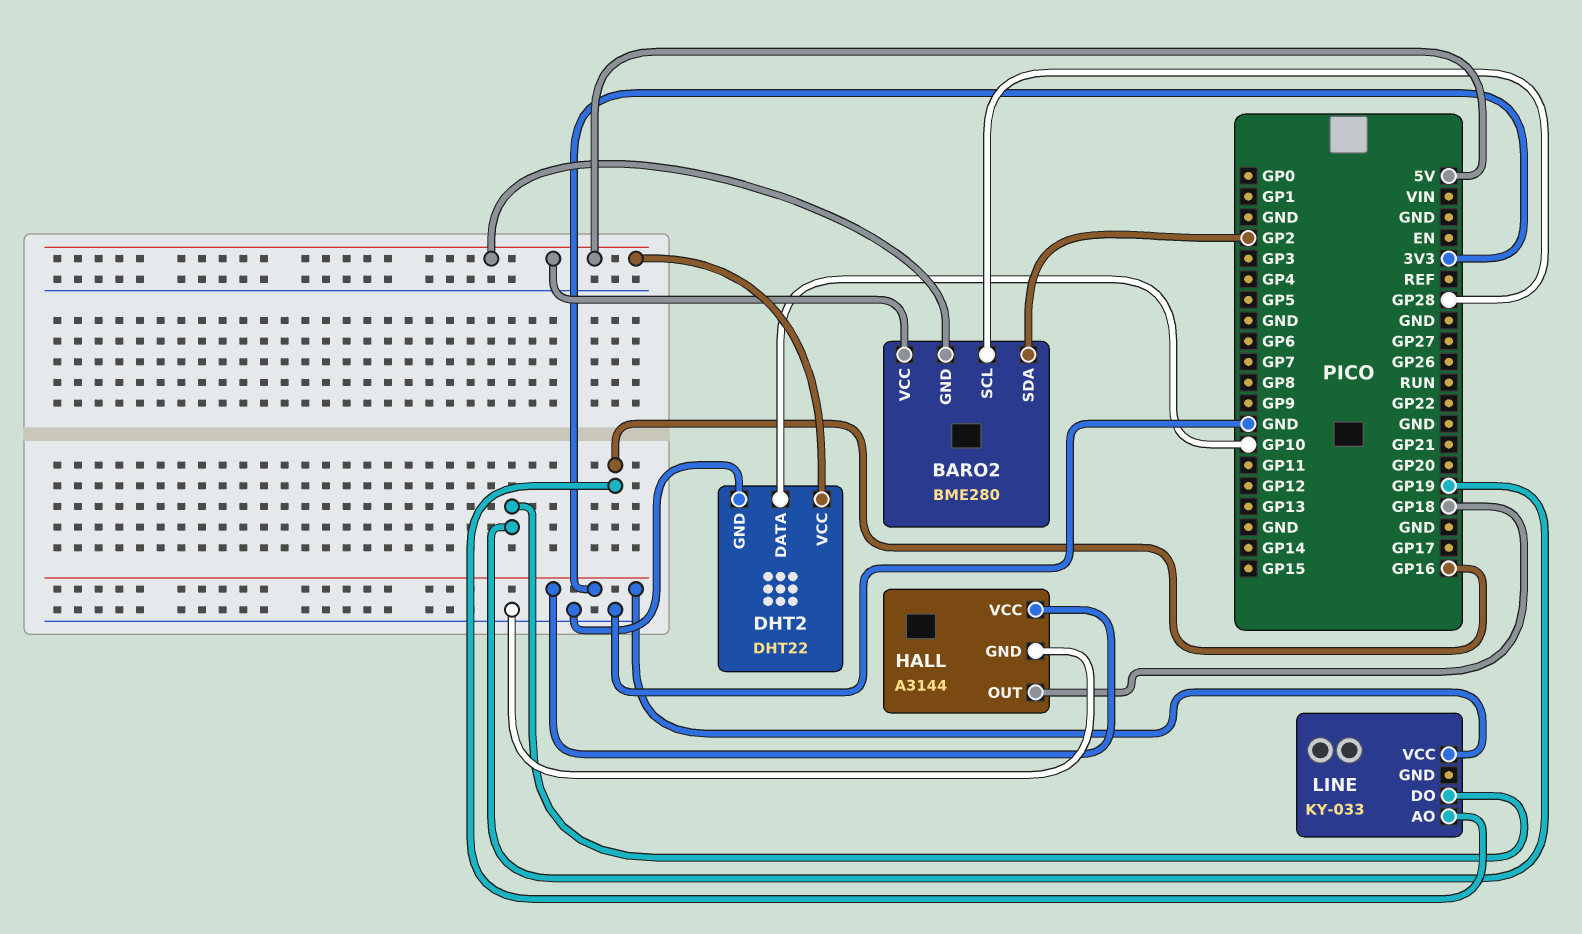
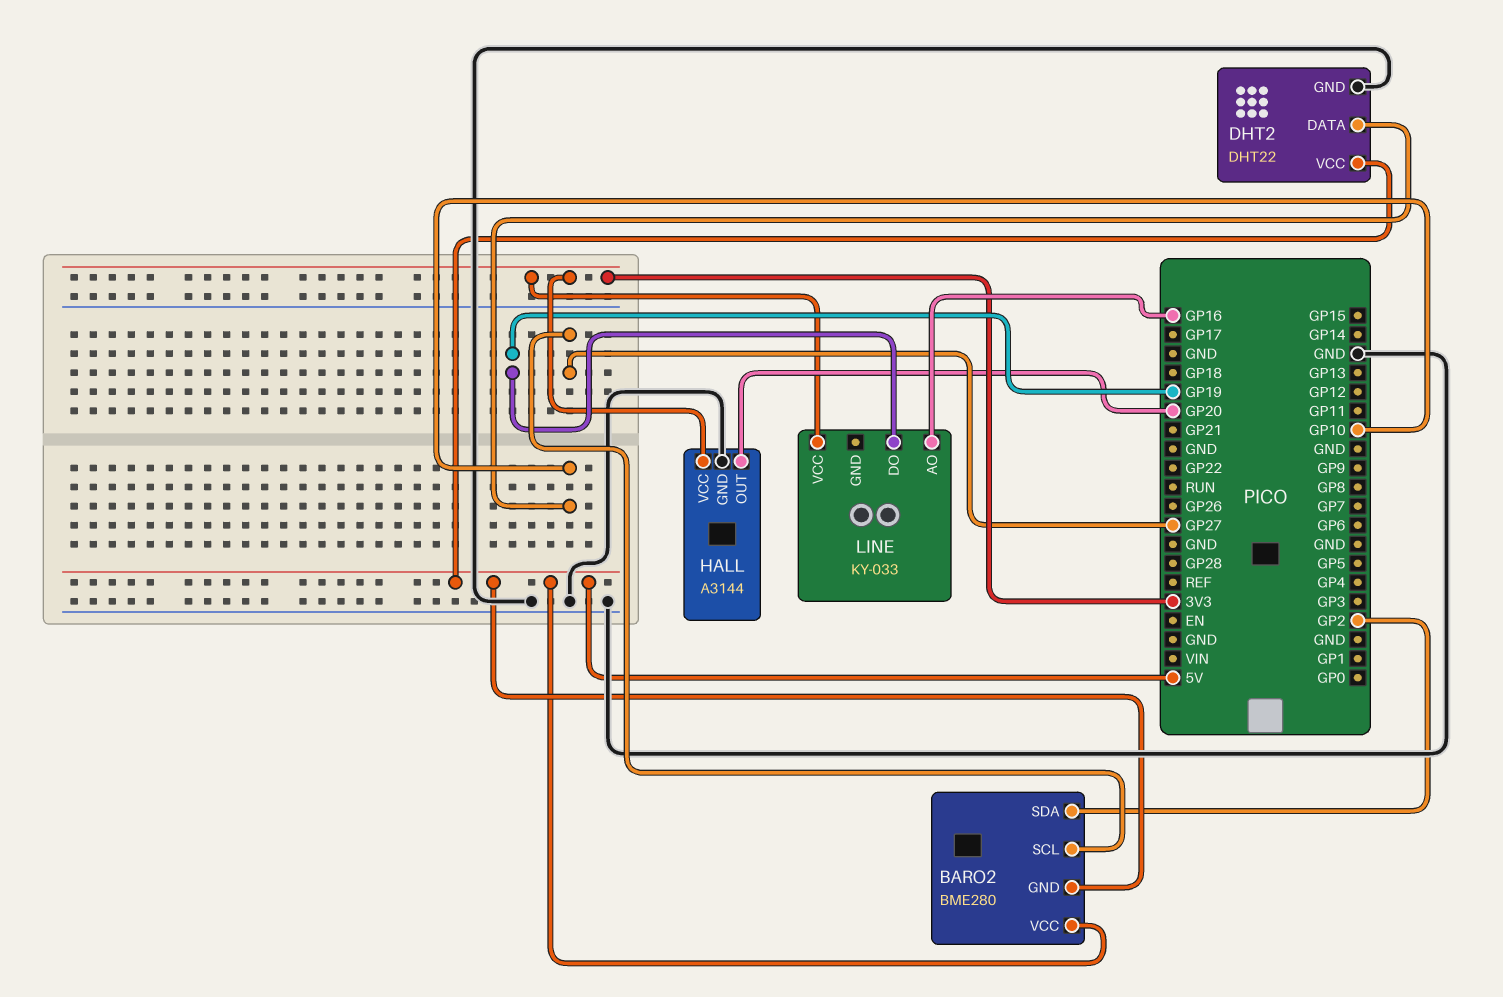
BARO2 pin SCL: GP28 -> GP27
HALL pin OUT: GP18 -> GP20

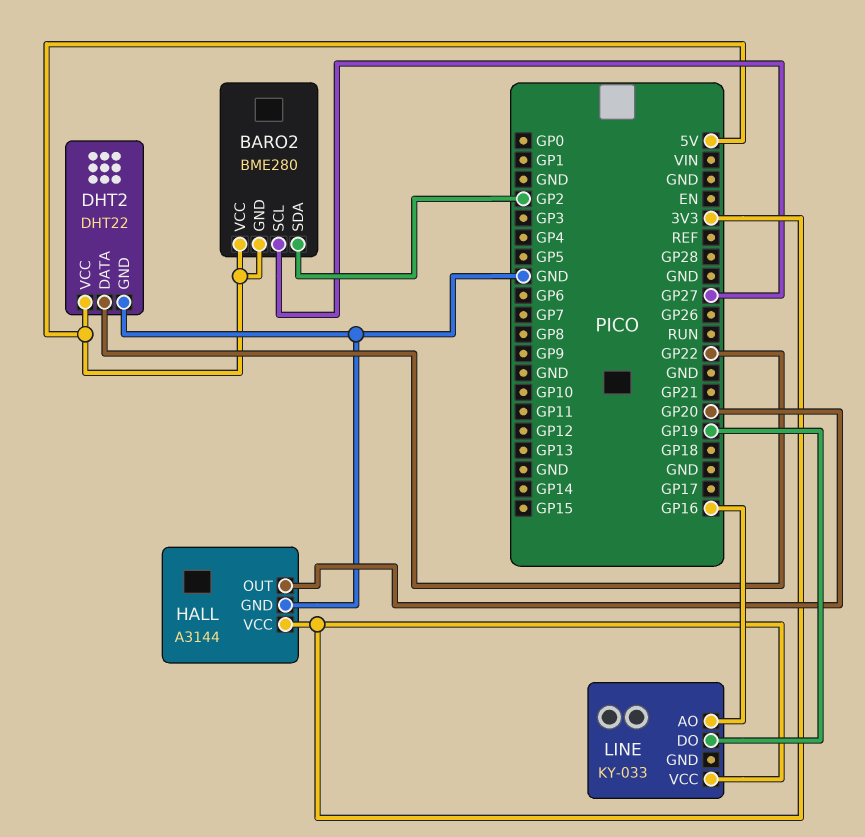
DHT2 pin DATA: GP10 -> GP22

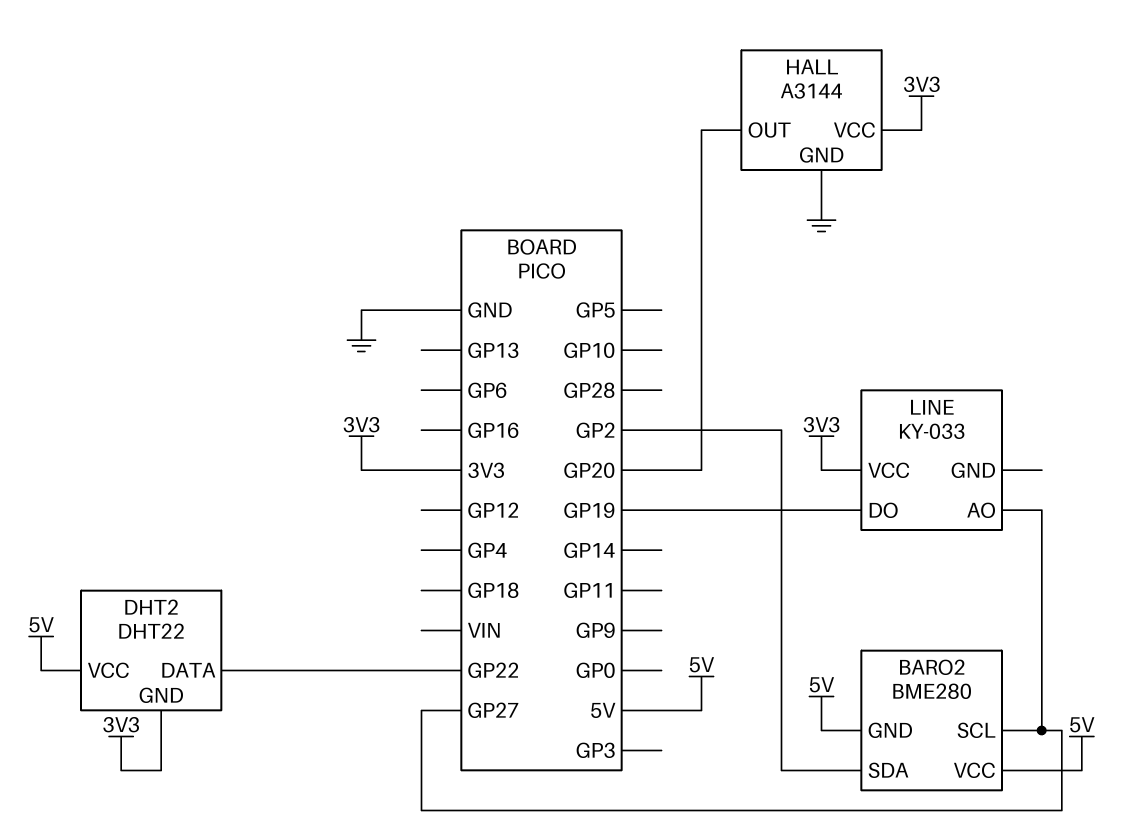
DHT2 pin GND: GND -> 3V3
LINE pin AO: GP16 -> GP27

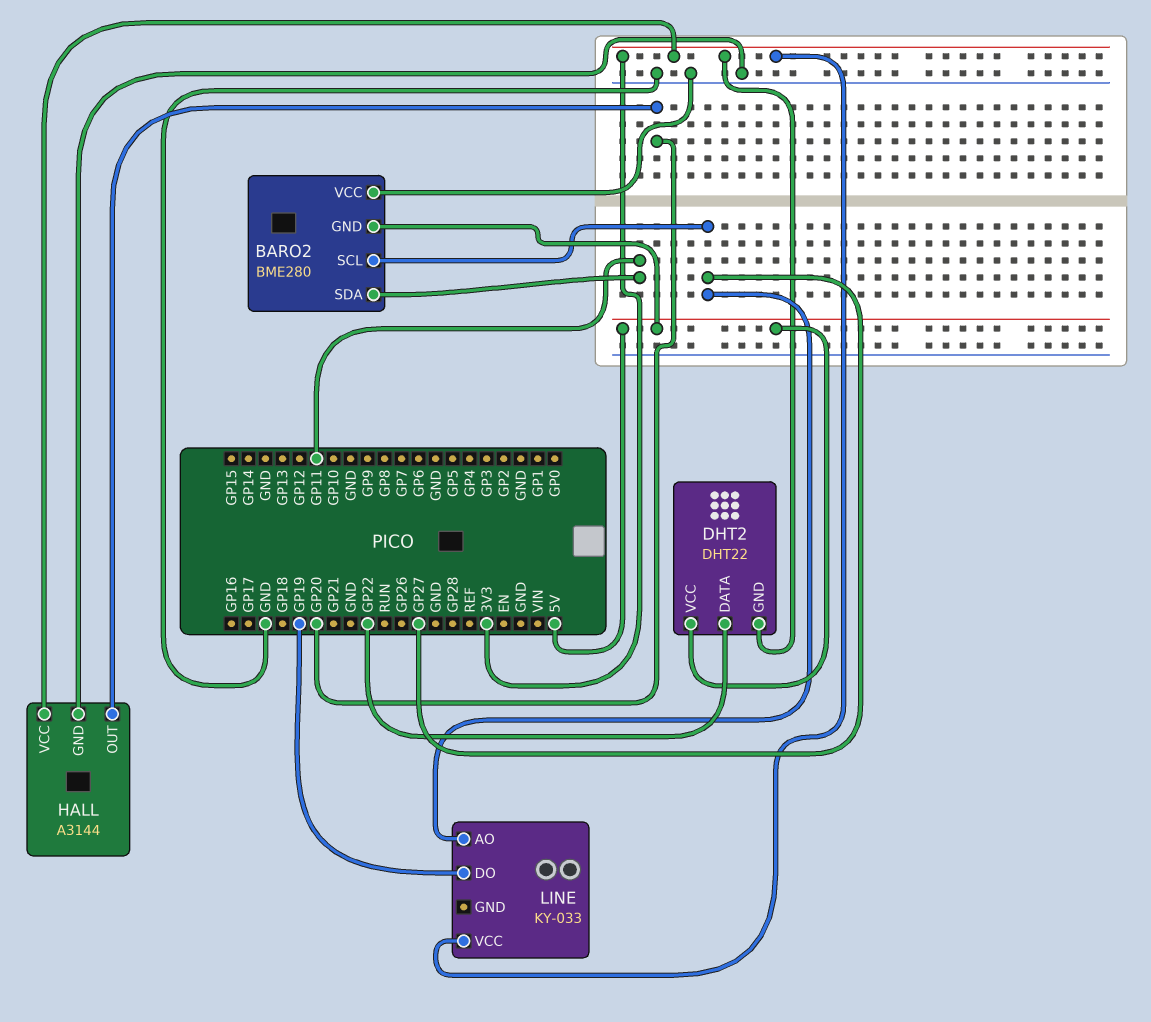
BARO2 pin SDA: GP2 -> GP11
BARO2 pin VCC: 5V -> GND

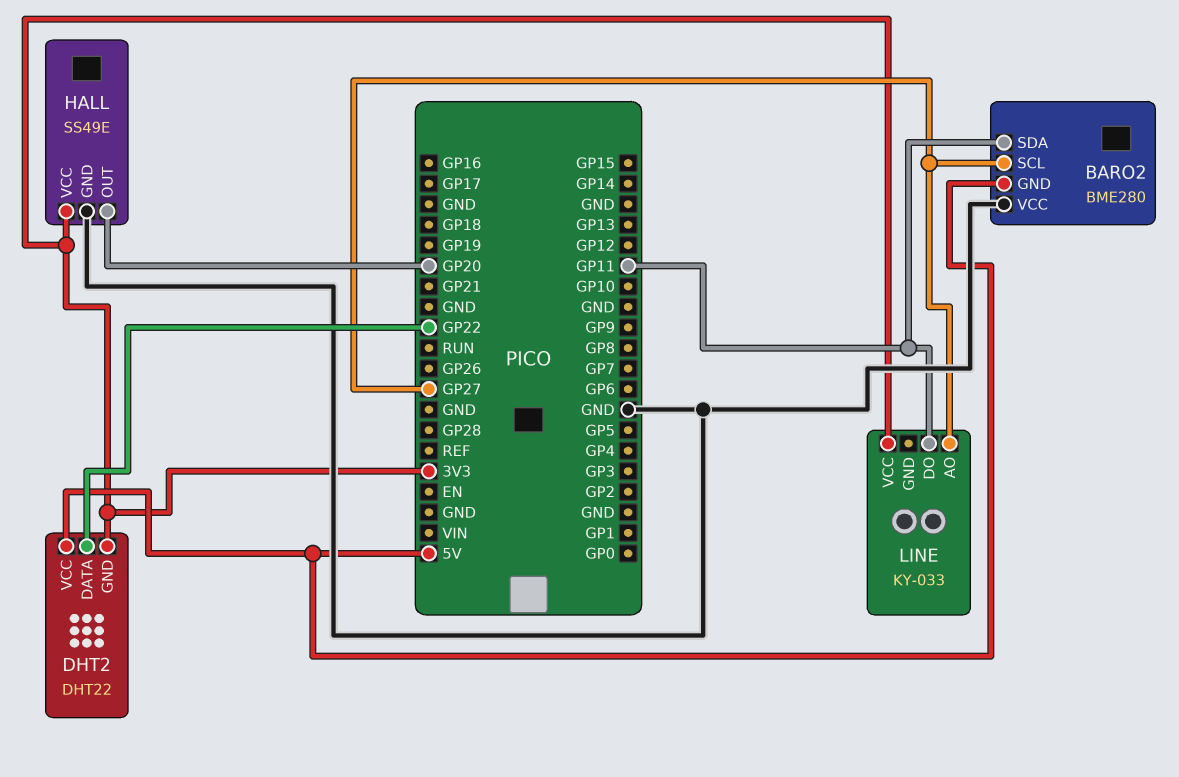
HALL: A3144 -> SS49E
LINE pin DO: GP19 -> GP11

